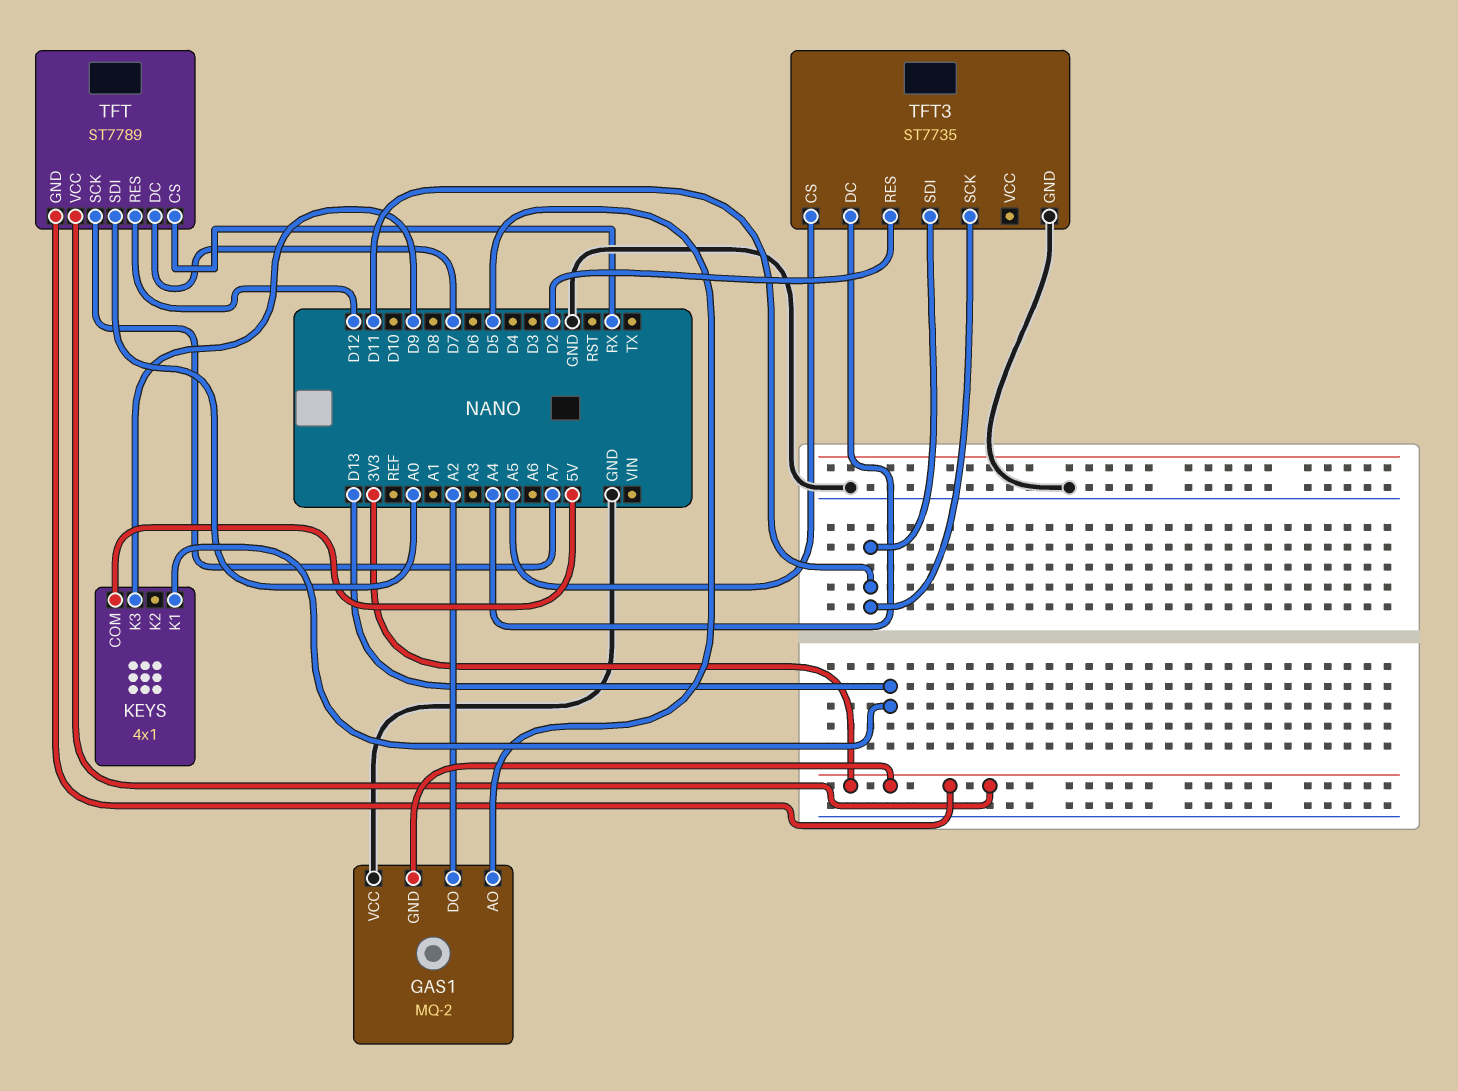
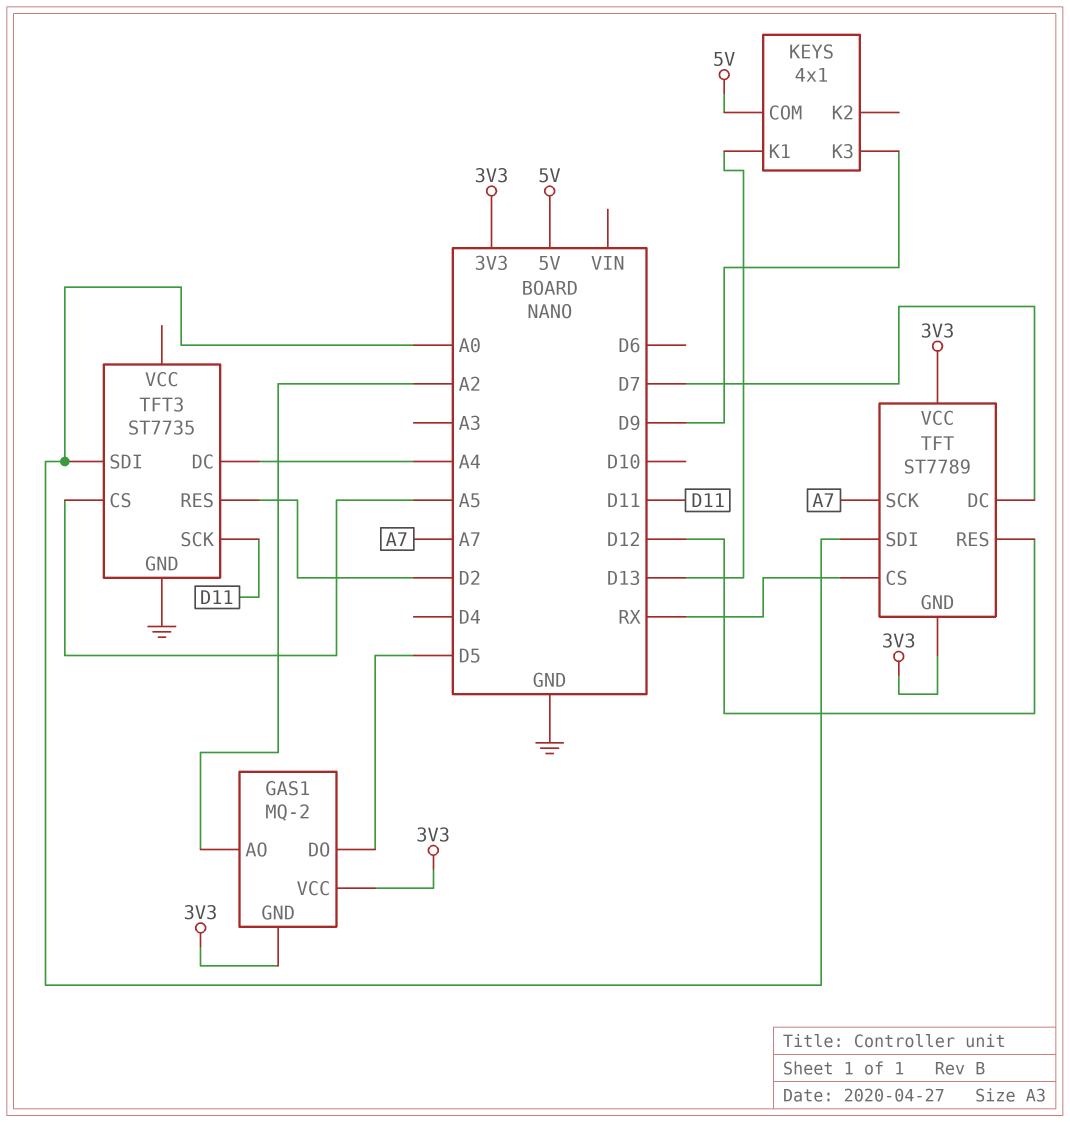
GAS1 pin AO: D5 -> A2
GAS1 pin DO: A2 -> D5
GAS1 pin VCC: GND -> 3V3
TFT3 pin SDI: D11 -> A0

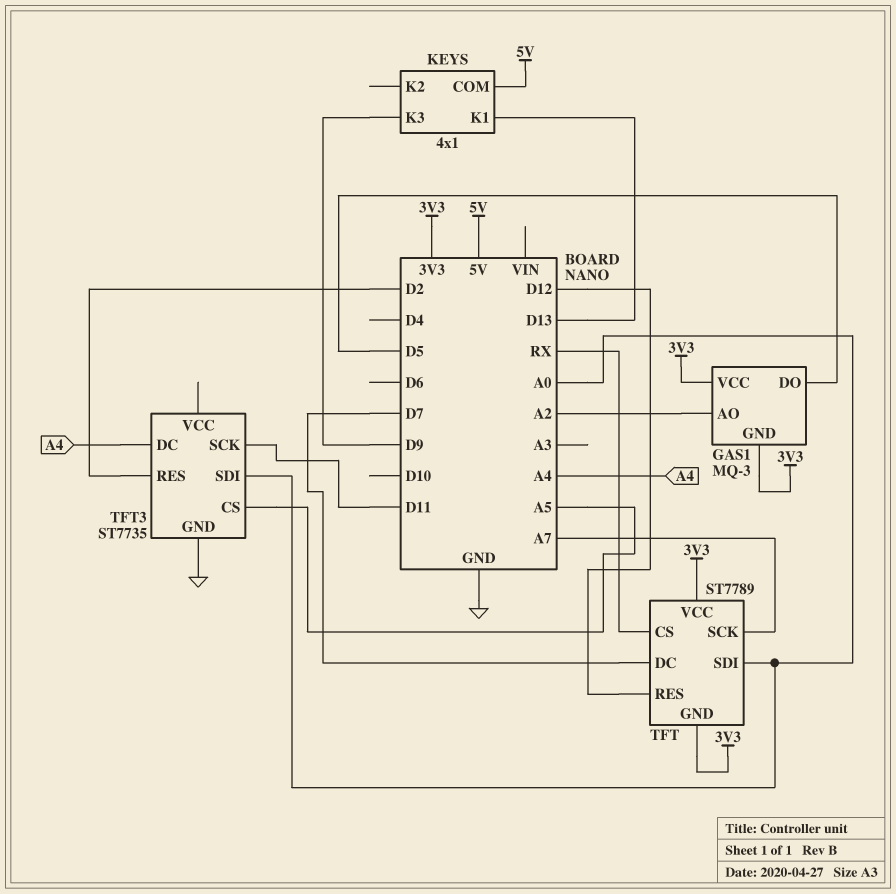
GAS1: MQ-2 -> MQ-3

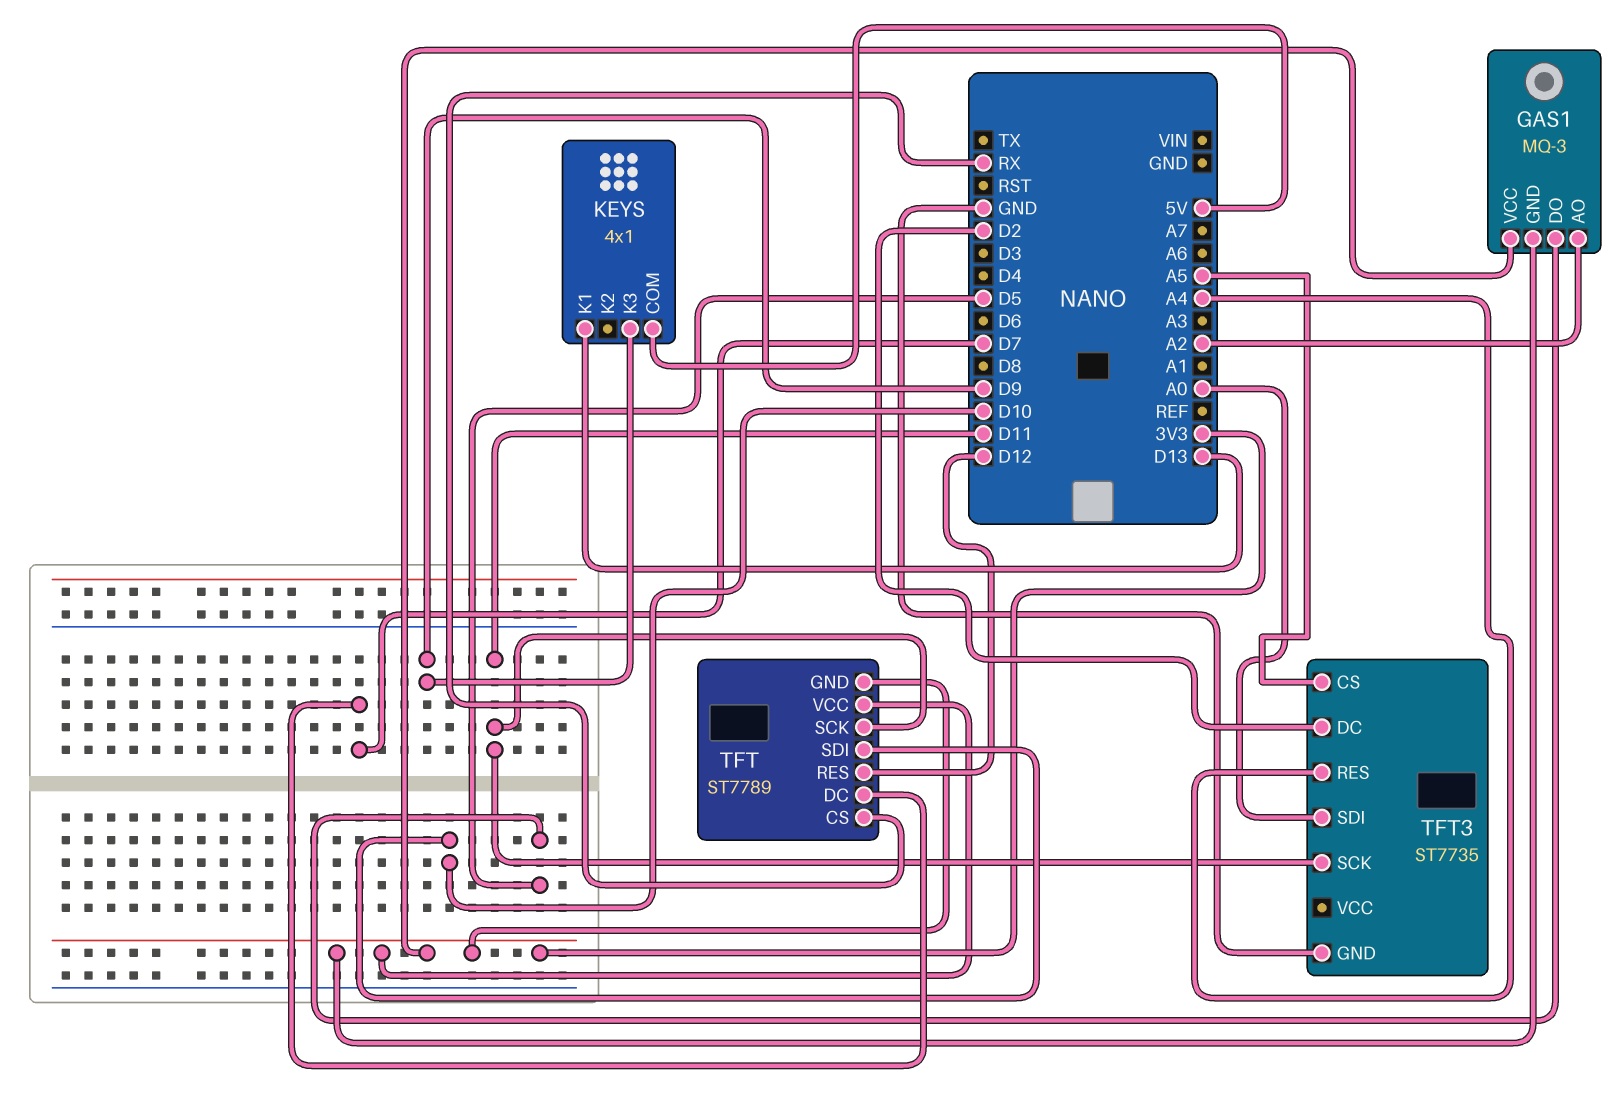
TFT pin SCK: A7 -> D11
TFT pin SDI: A0 -> D10
TFT3 pin DC: A4 -> D2
TFT3 pin RES: D2 -> A4

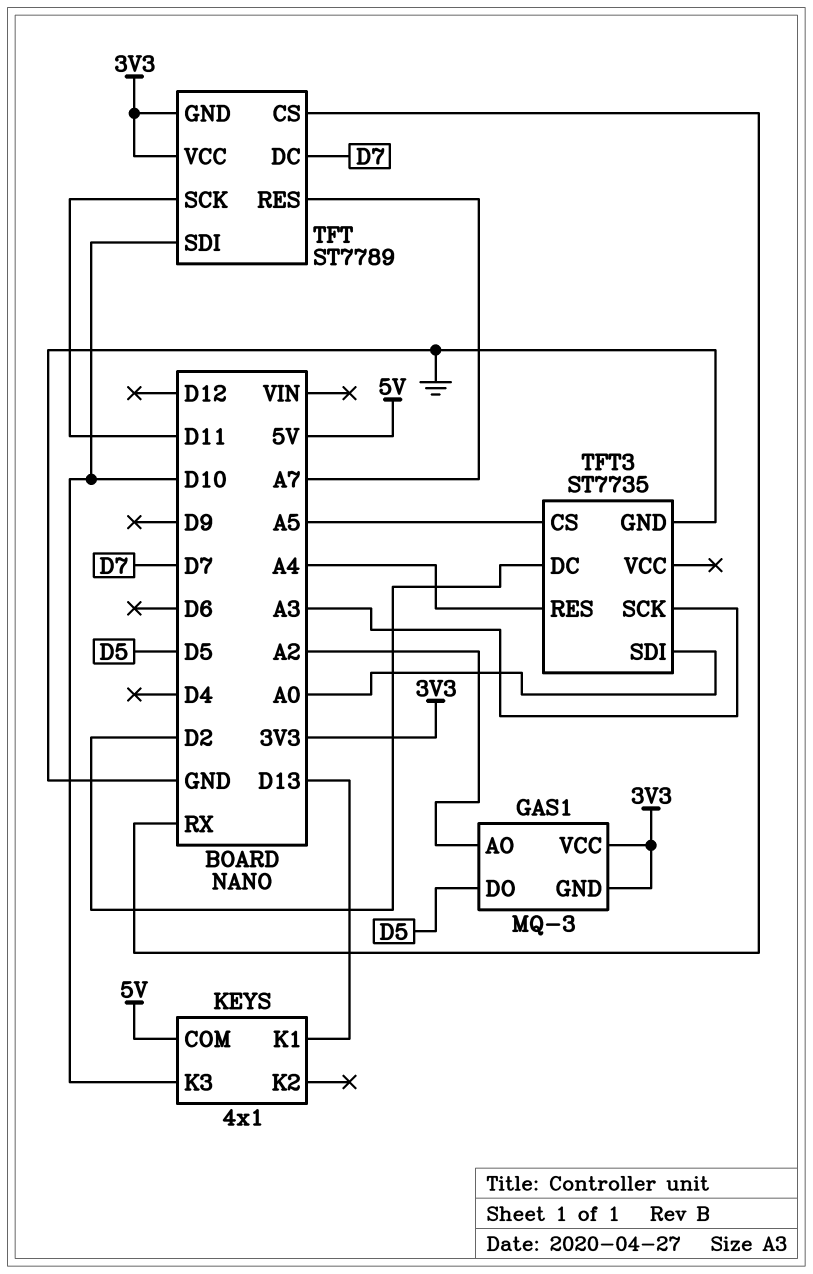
KEYS pin K3: D9 -> D10
TFT pin RES: D12 -> A7
TFT3 pin SCK: D11 -> A3

